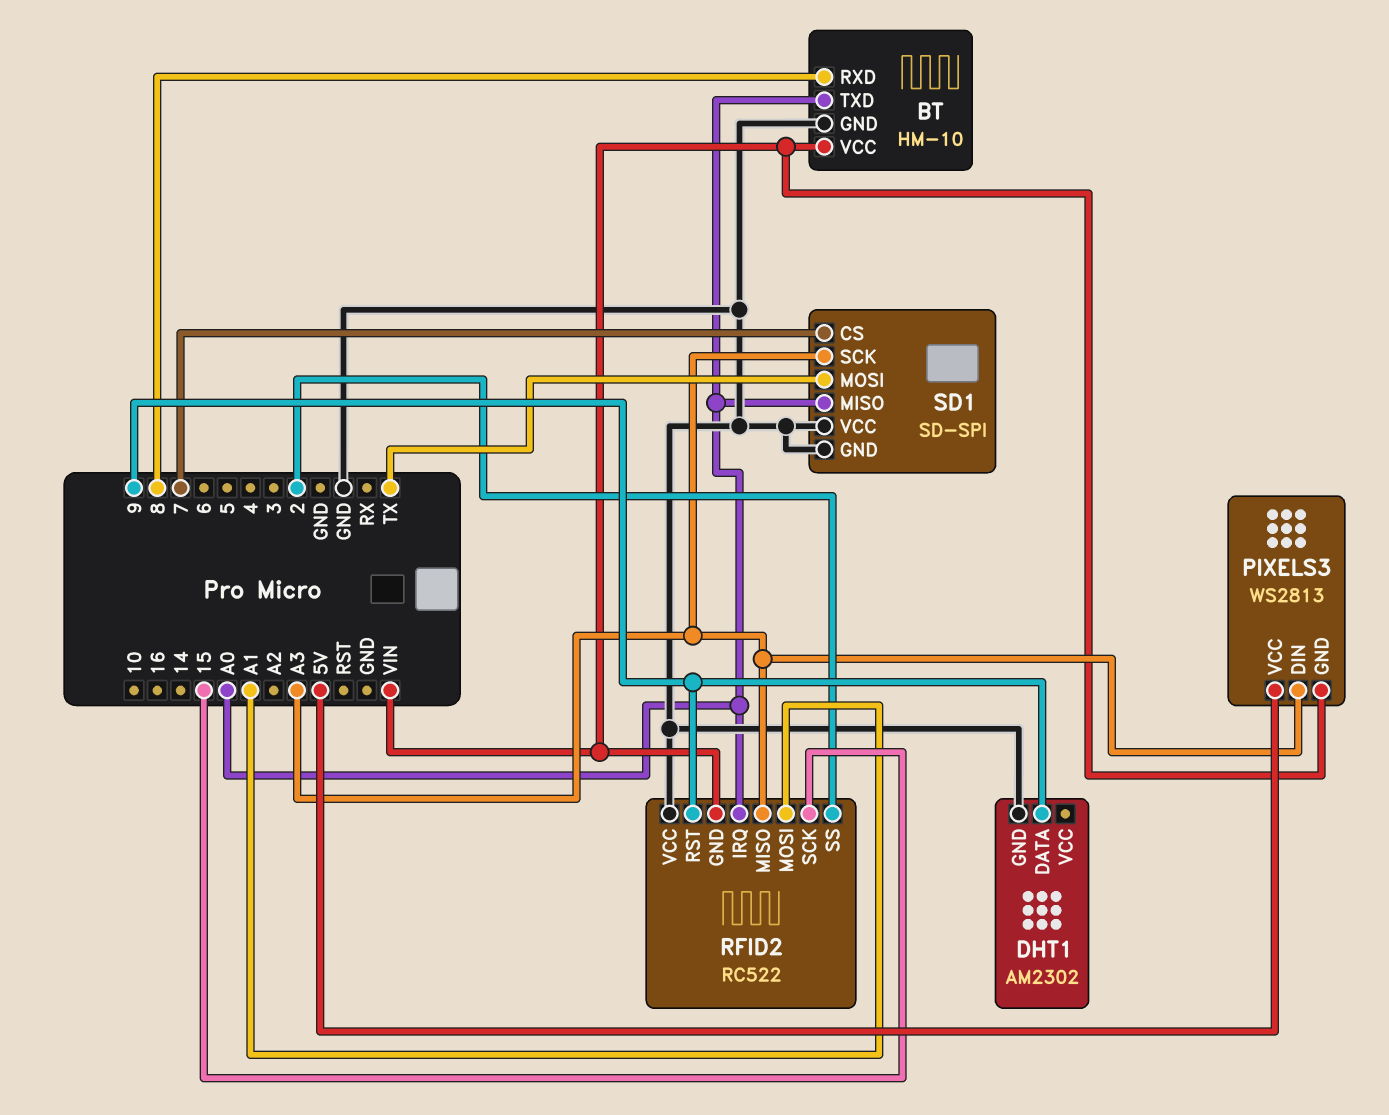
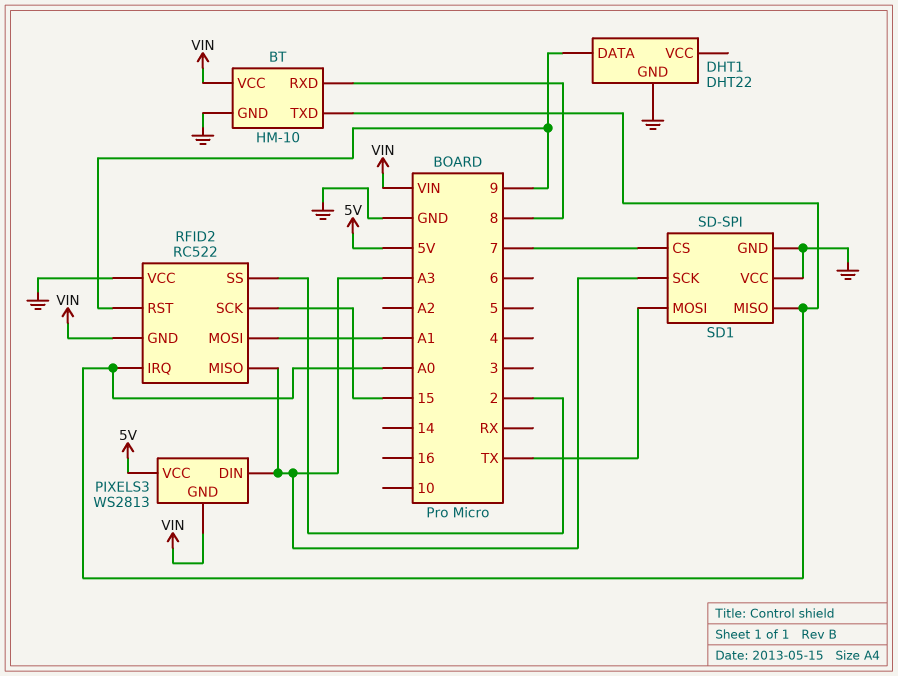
DHT1: AM2302 -> DHT22

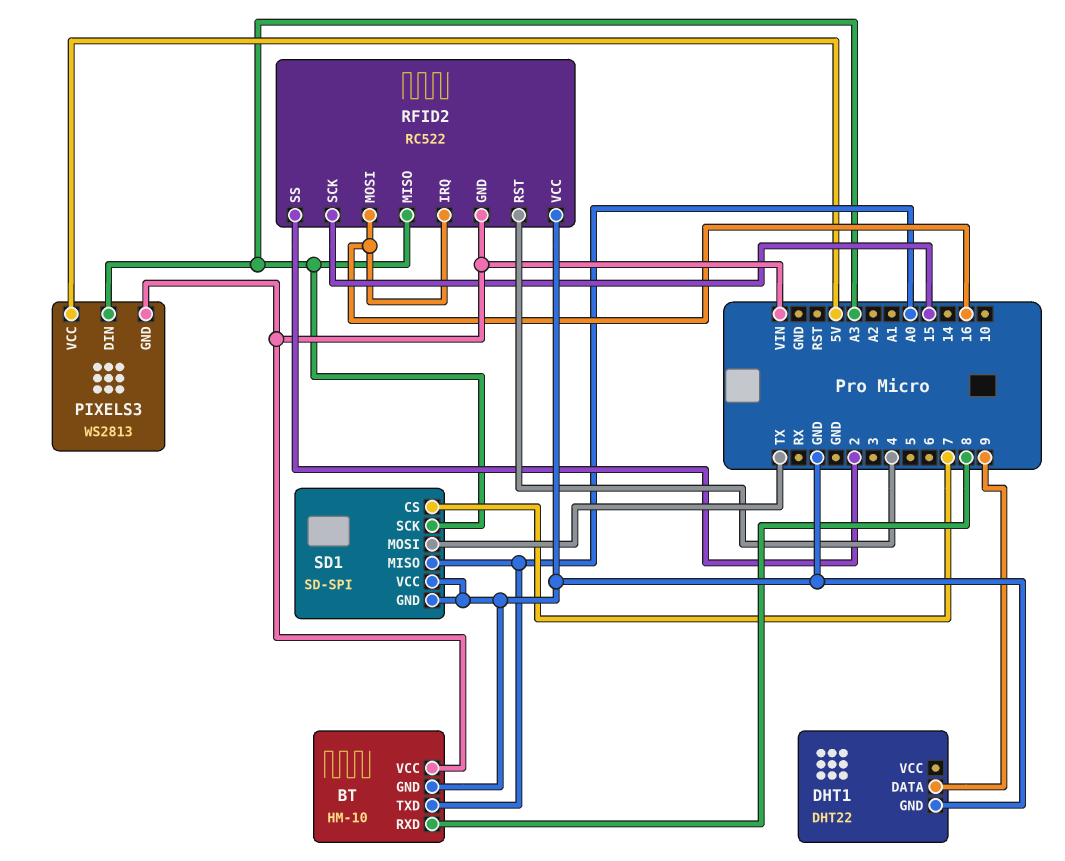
RFID2 pin IRQ: A0 -> 16
RFID2 pin MOSI: A1 -> 16
RFID2 pin RST: 9 -> 4

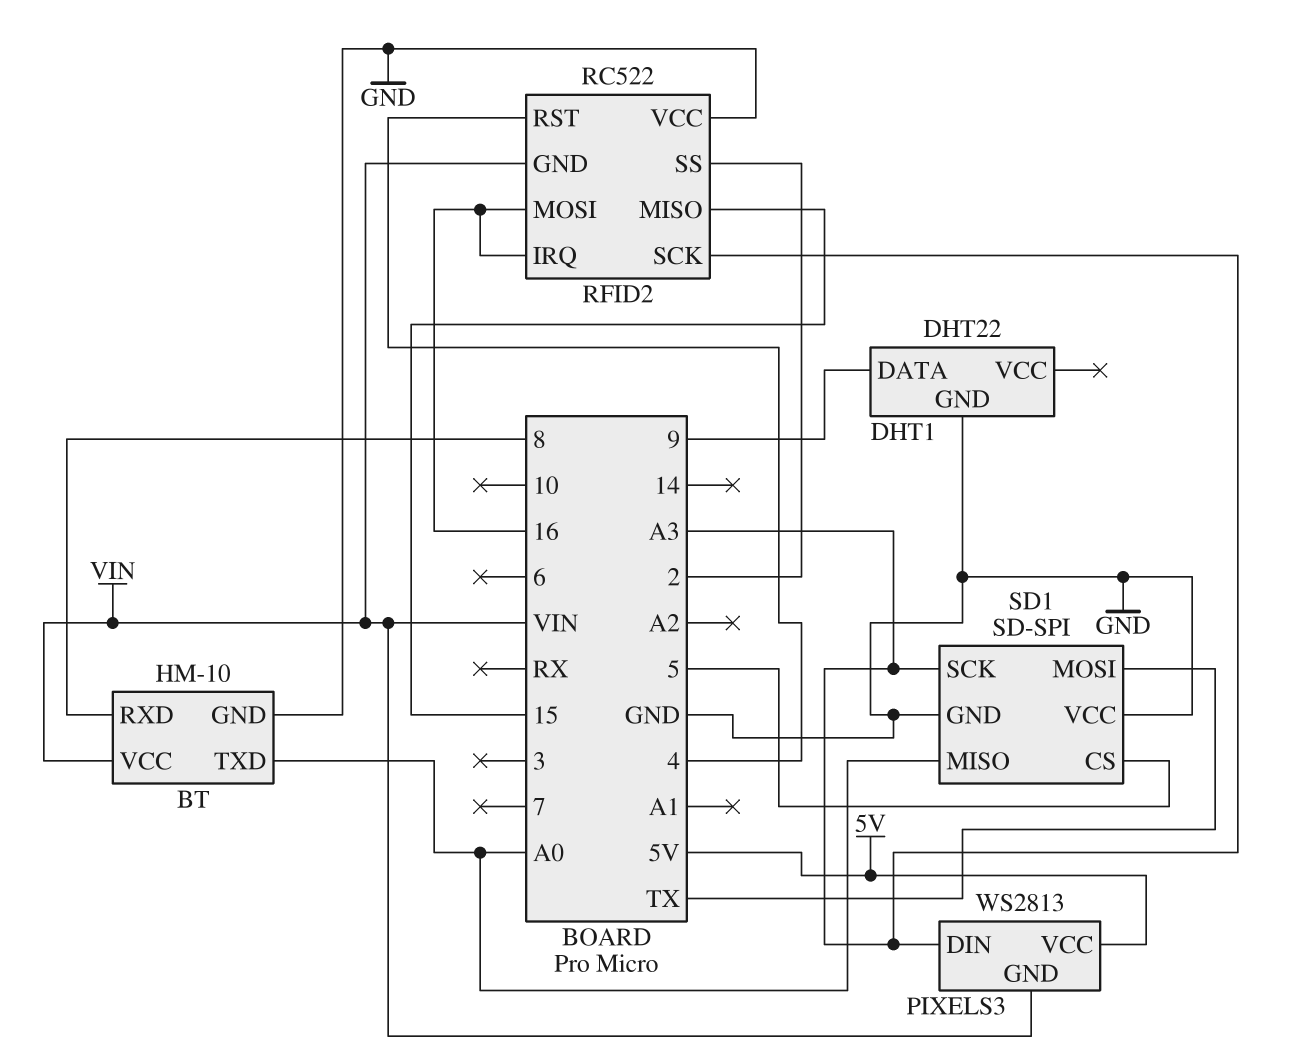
RFID2 pin MISO: A3 -> 15
RFID2 pin SCK: 15 -> A3
SD1 pin CS: 7 -> 5

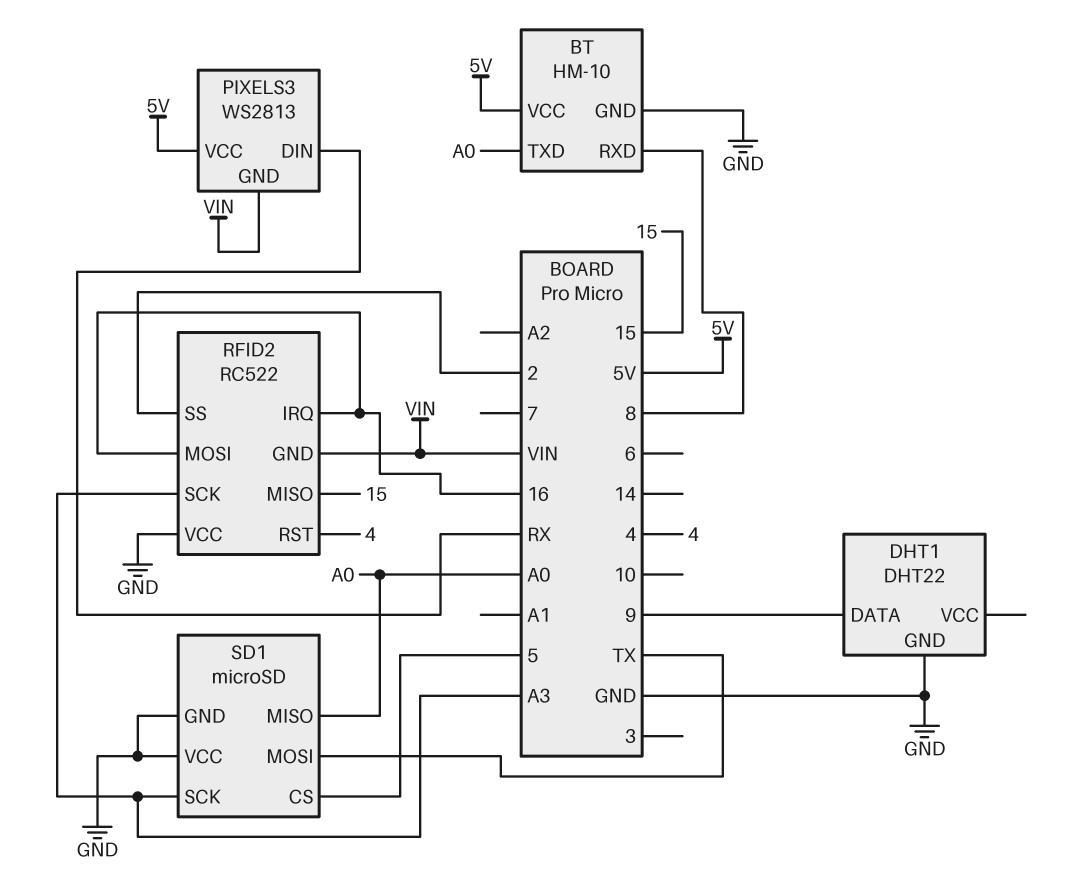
BT pin VCC: VIN -> 5V
PIXELS3 pin DIN: A3 -> RX
SD1: SD-SPI -> microSD

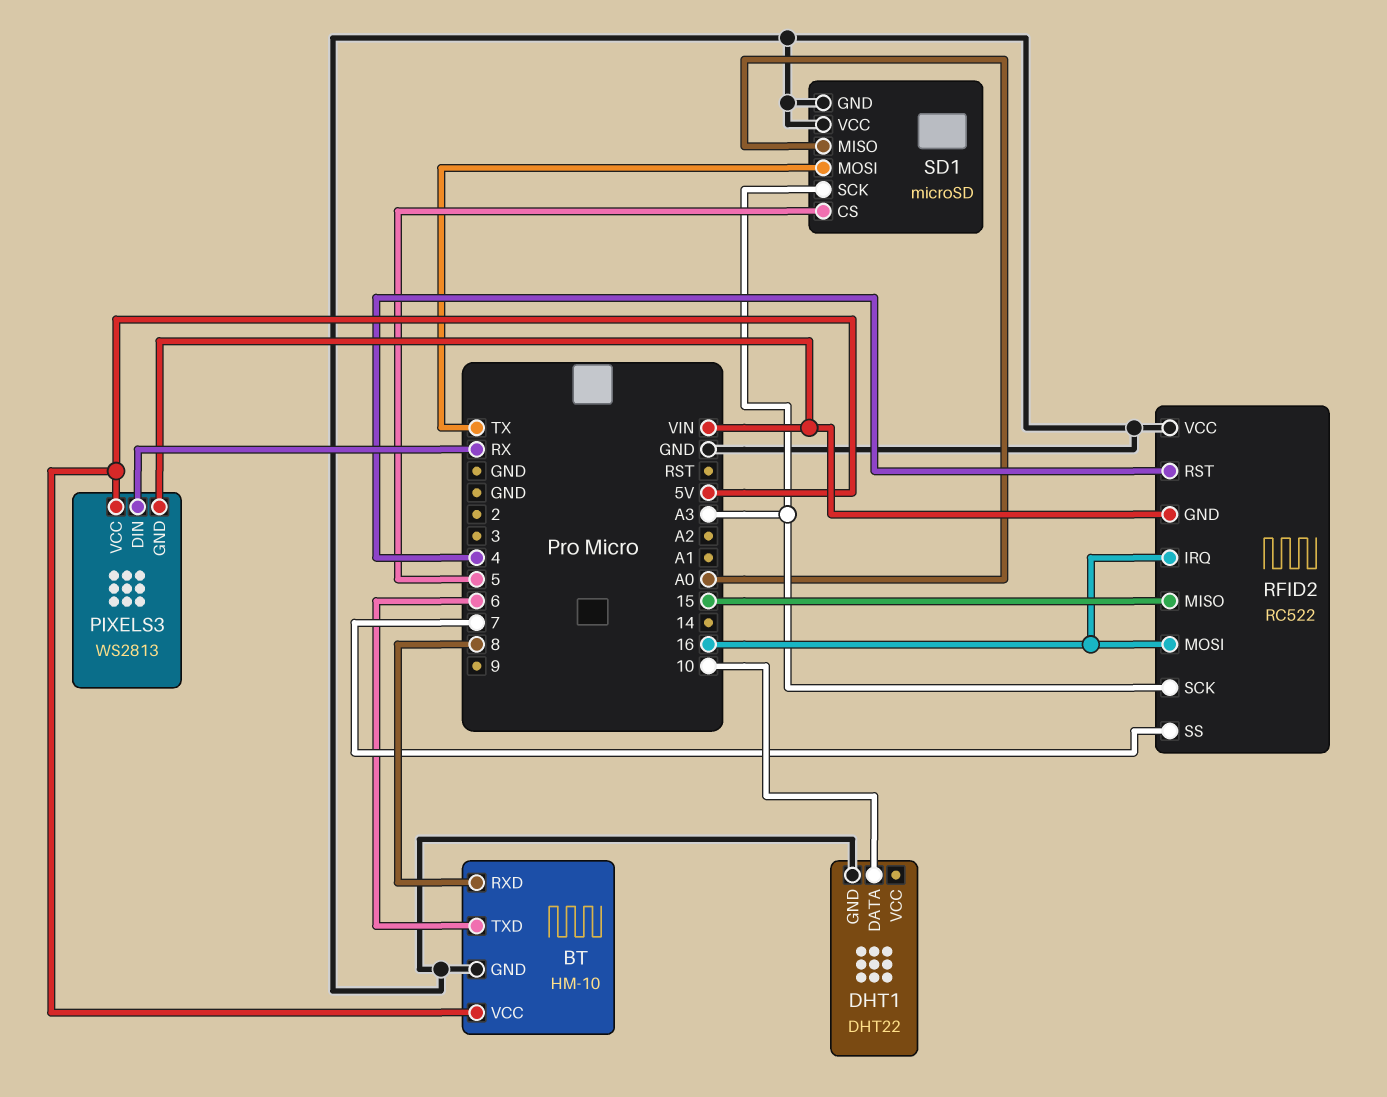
BT pin TXD: A0 -> 6
DHT1 pin DATA: 9 -> 10
RFID2 pin SS: 2 -> 7

